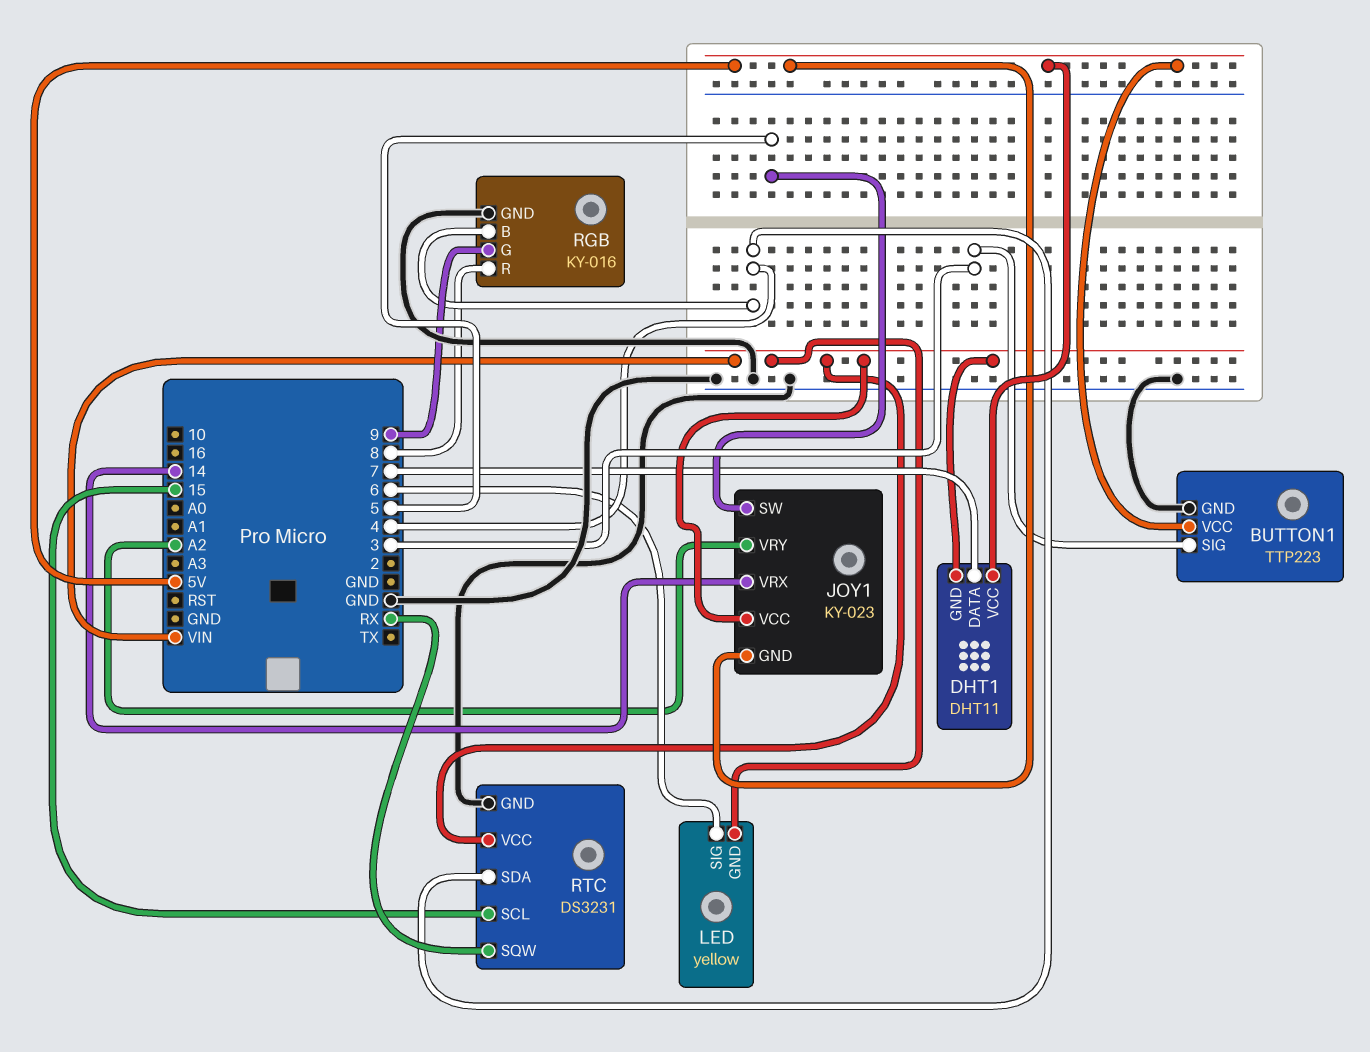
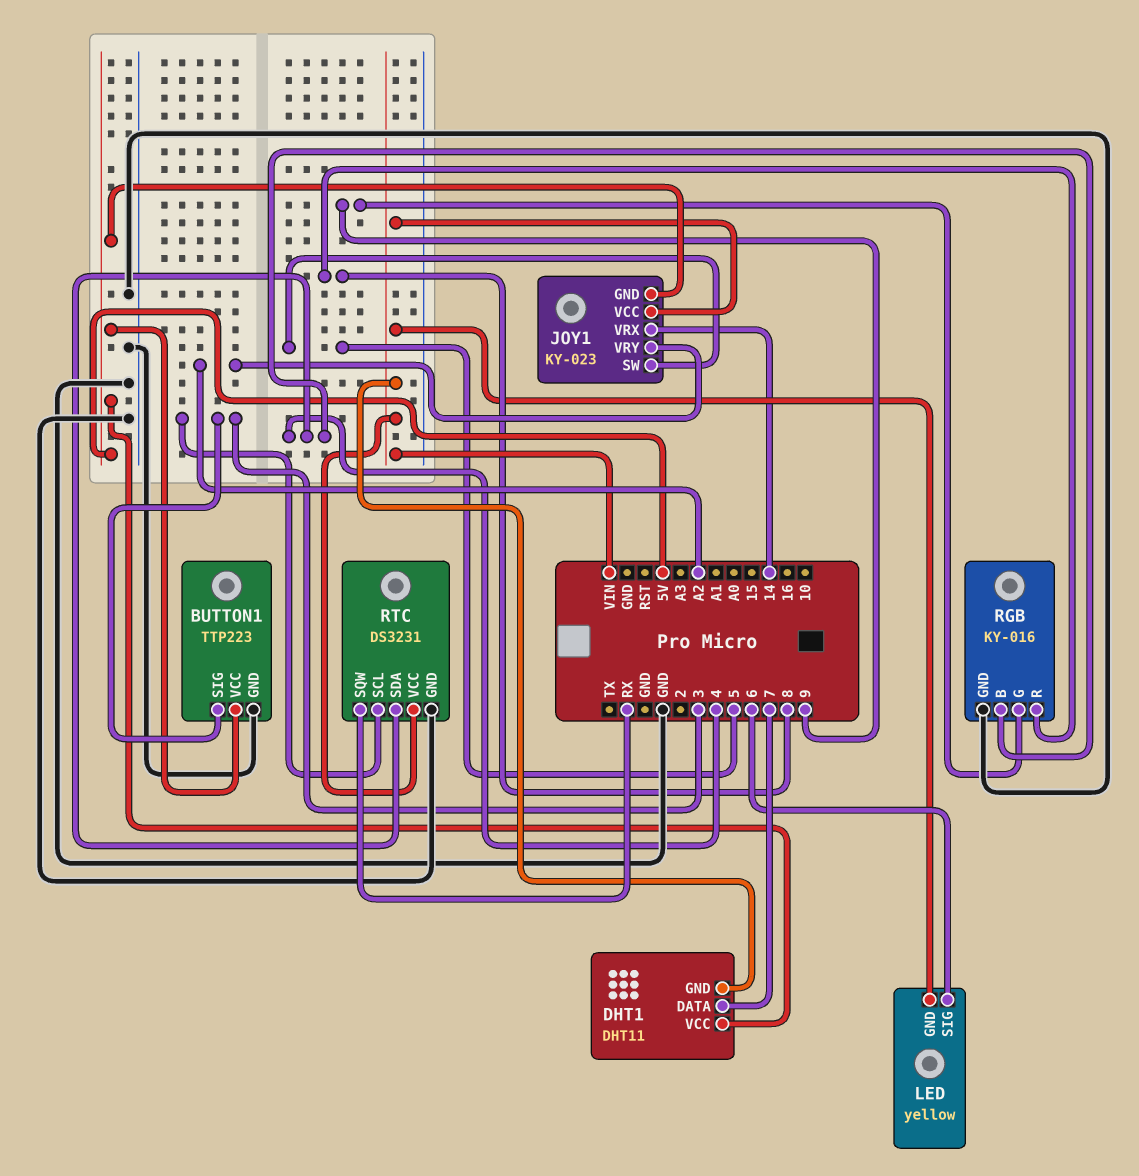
RTC pin SCL: 15 -> 3

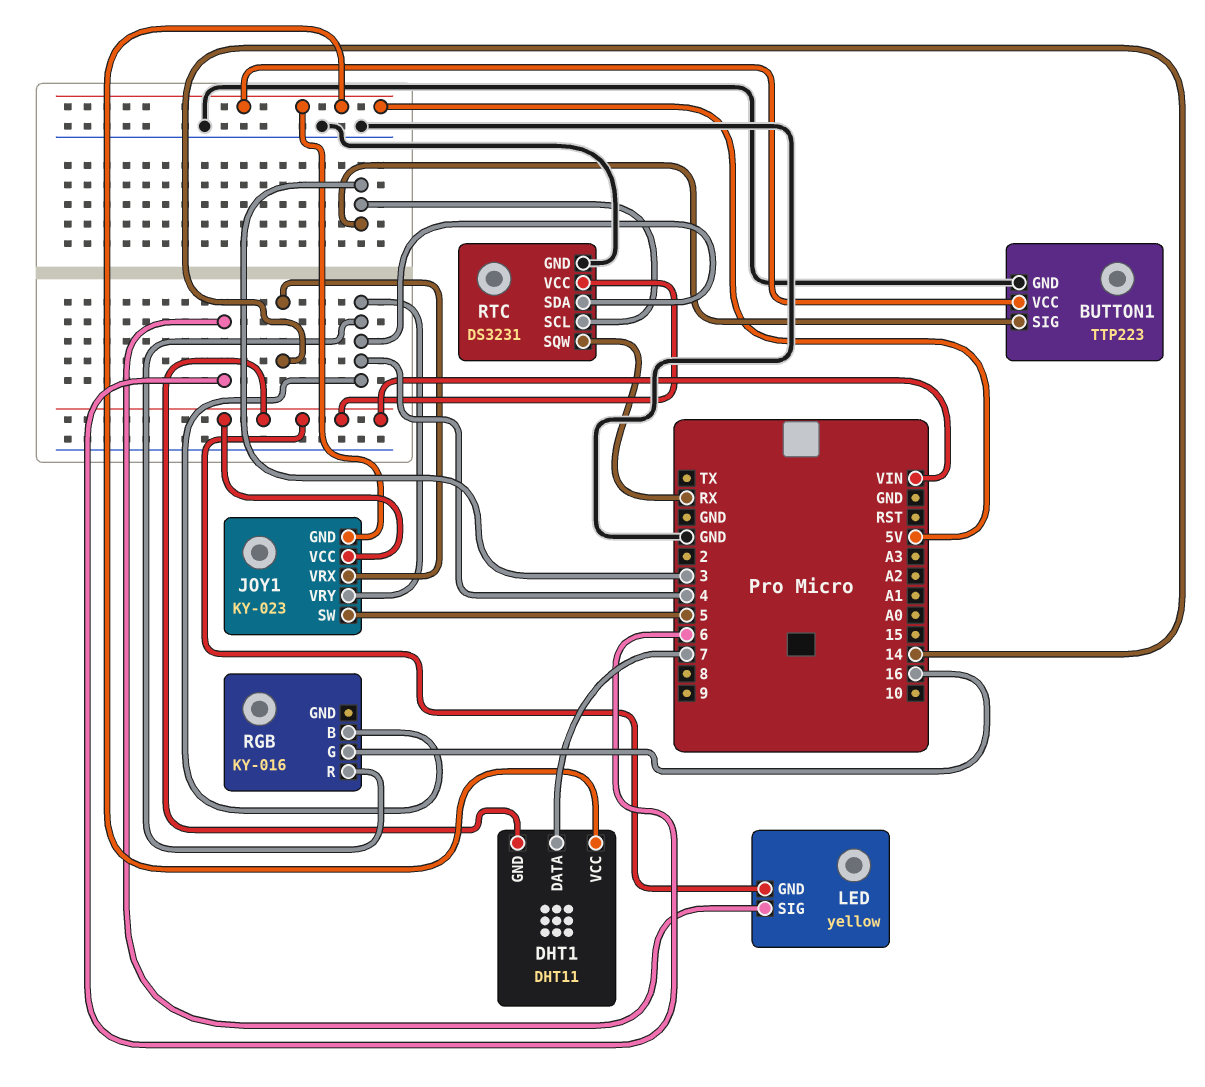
JOY1 pin VRY: A2 -> 4
RGB pin G: 9 -> 16
RGB pin GND: GND -> none
RGB pin R: 8 -> 4

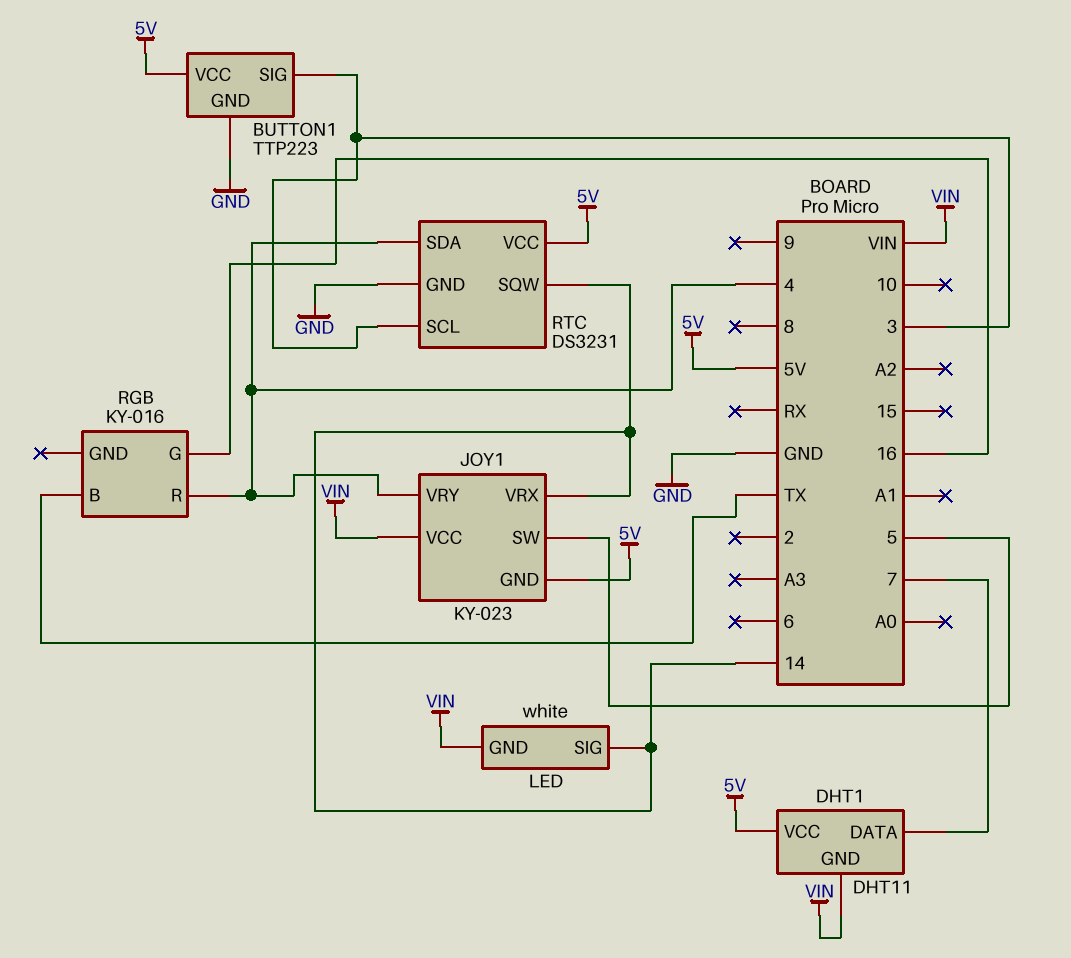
LED: yellow -> white
LED pin SIG: 6 -> 14
RGB pin B: 4 -> TX
RTC pin SQW: RX -> 14
RTC pin VCC: VIN -> 5V

